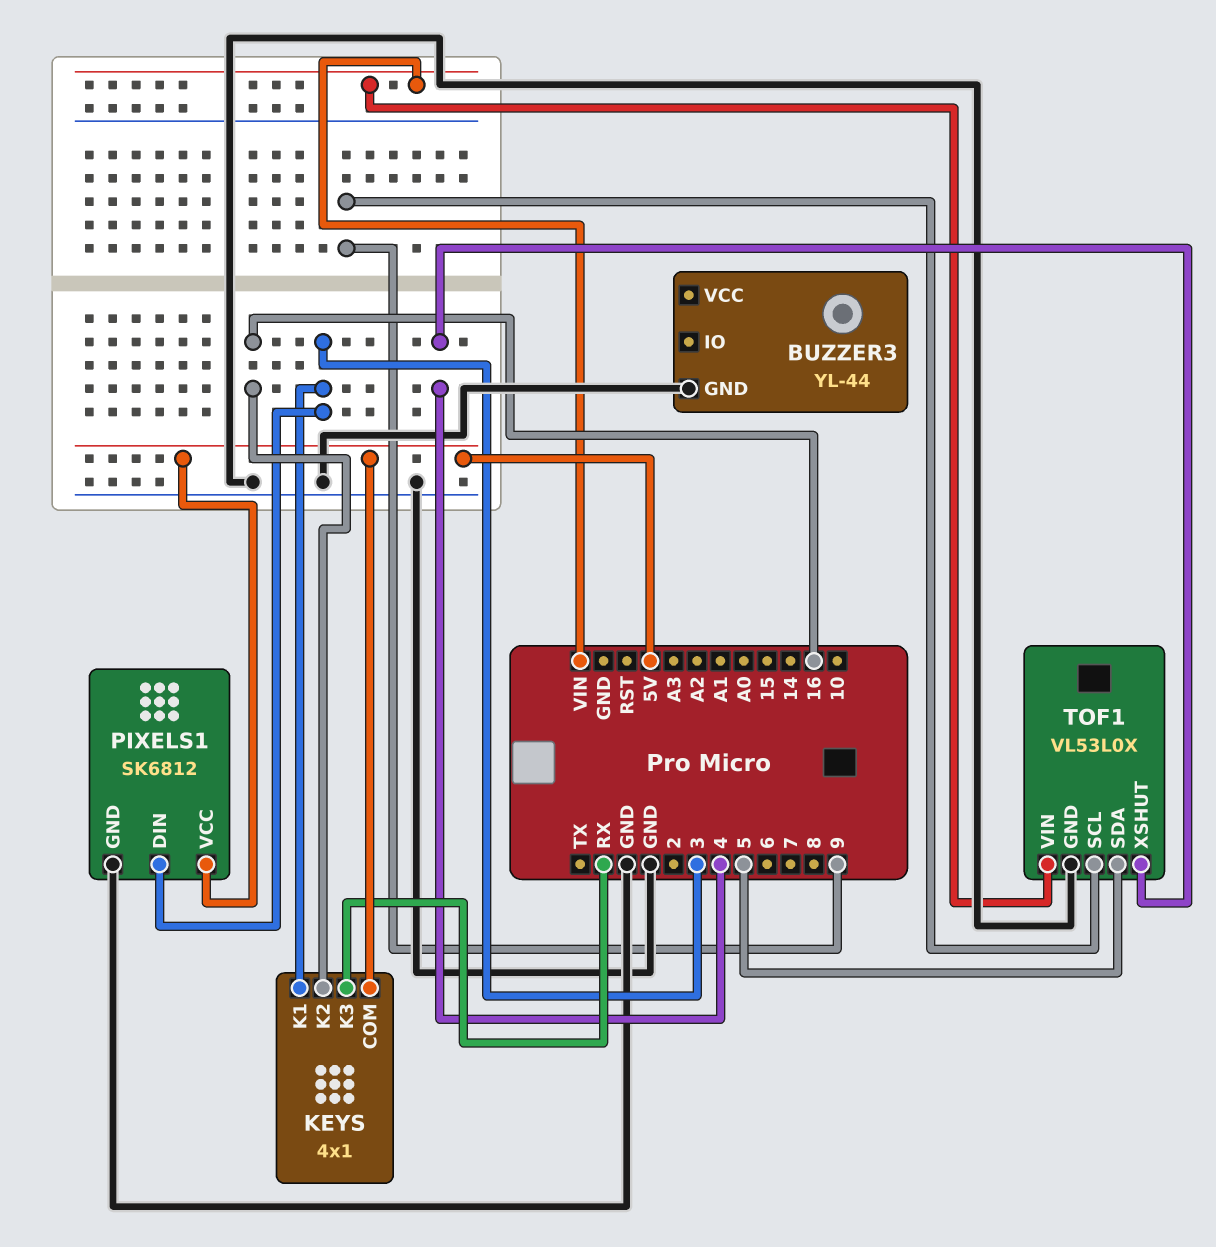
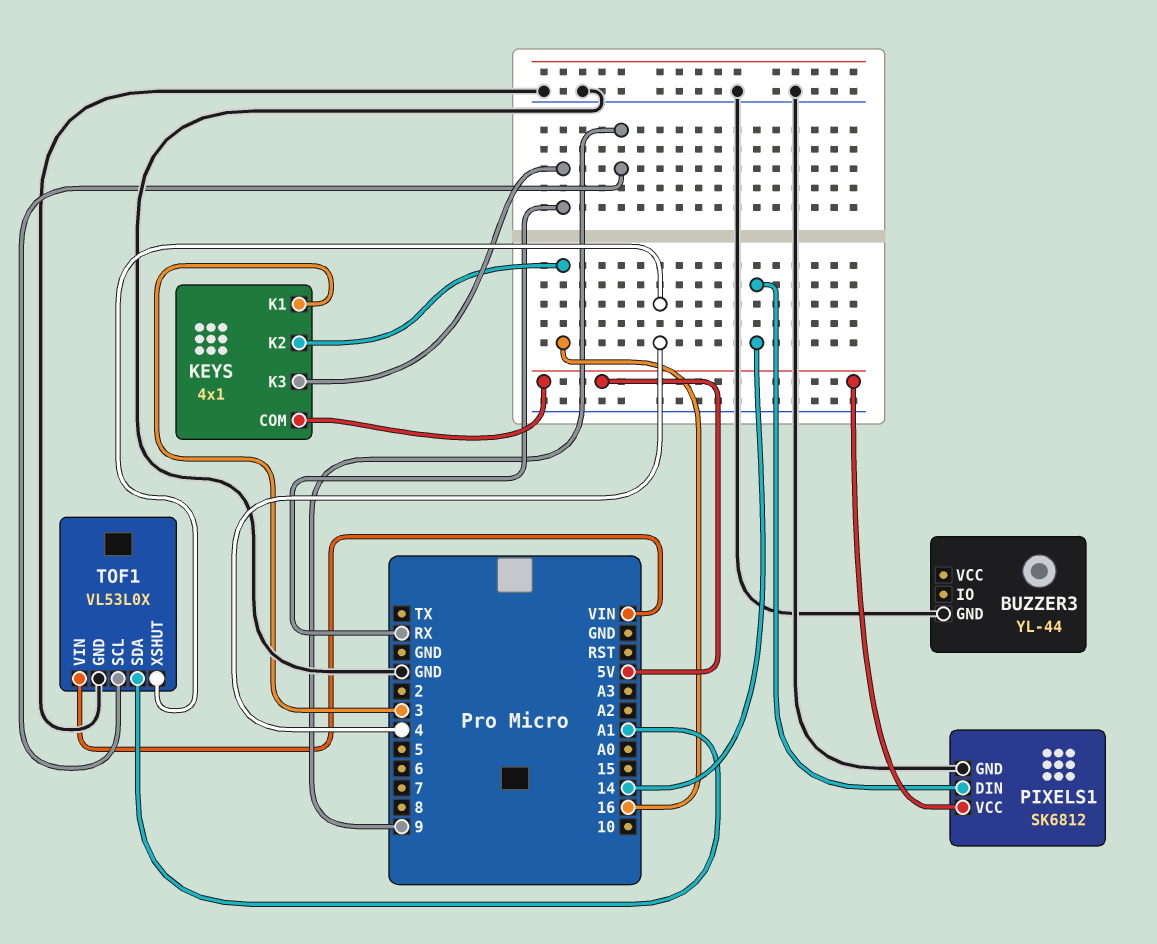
PIXELS1 pin DIN: 3 -> 14
TOF1 pin SDA: 5 -> A1

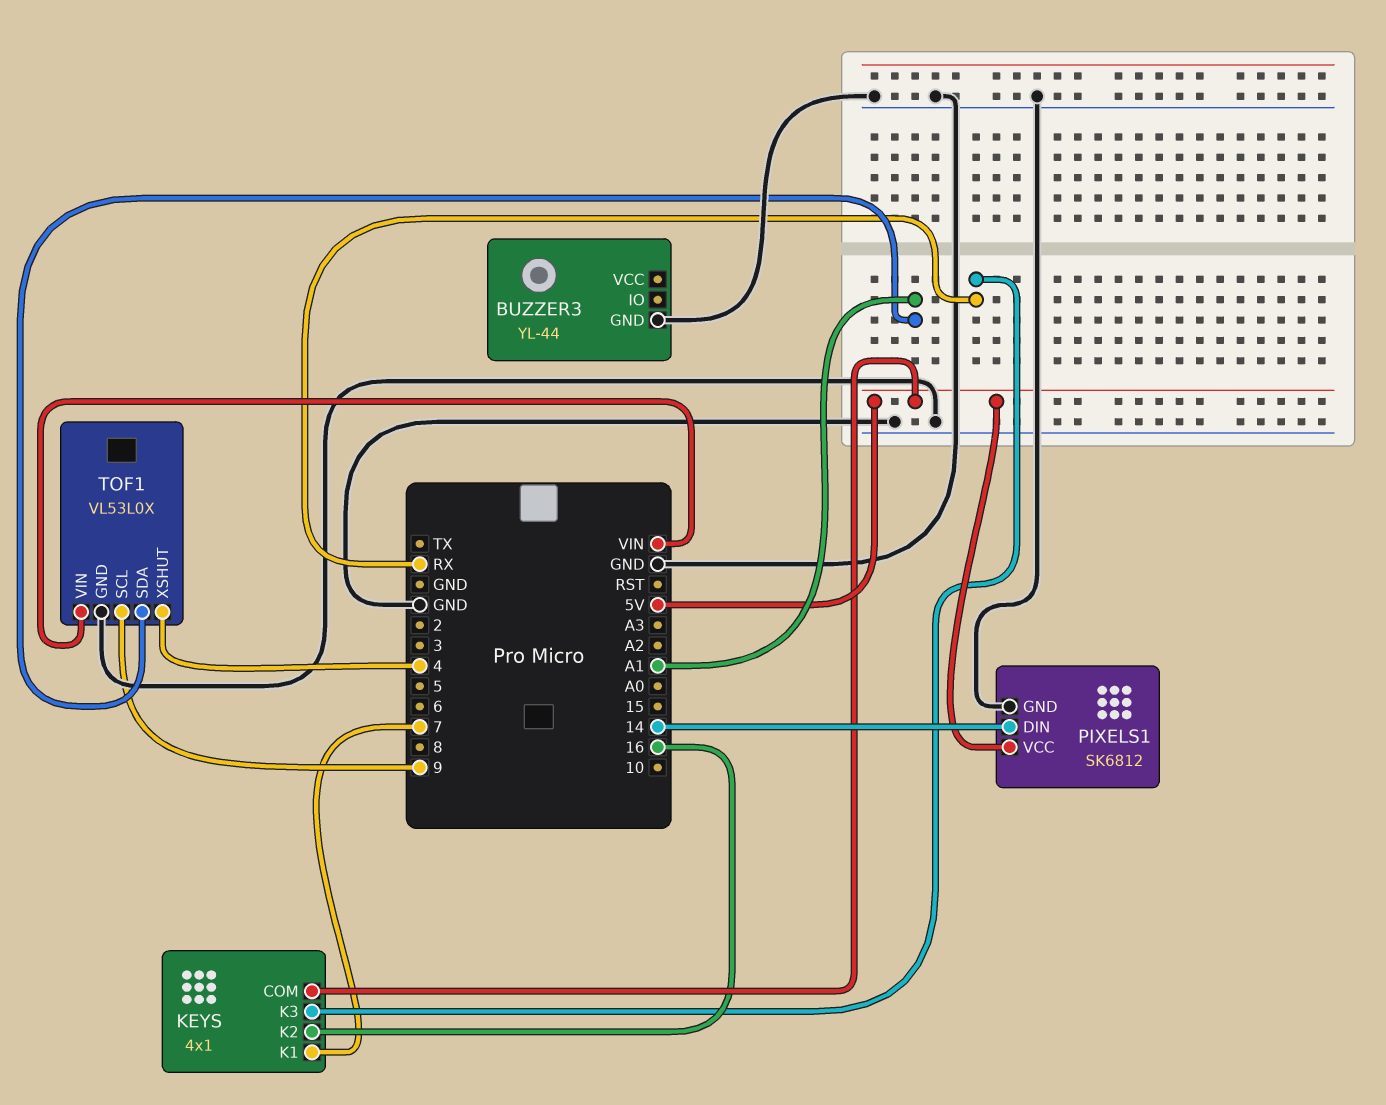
KEYS pin K1: 3 -> 7

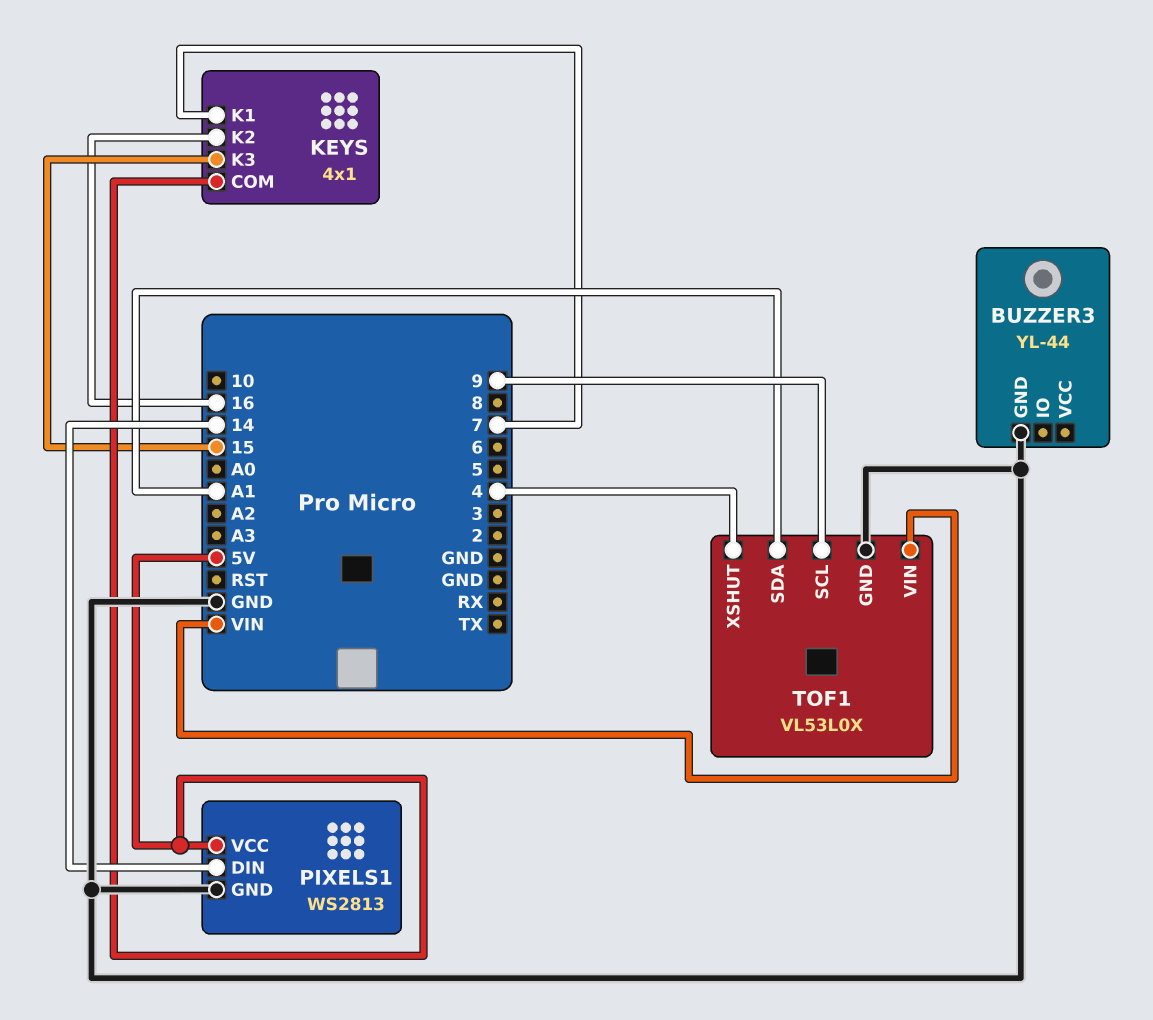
KEYS pin K3: RX -> 15
PIXELS1: SK6812 -> WS2813

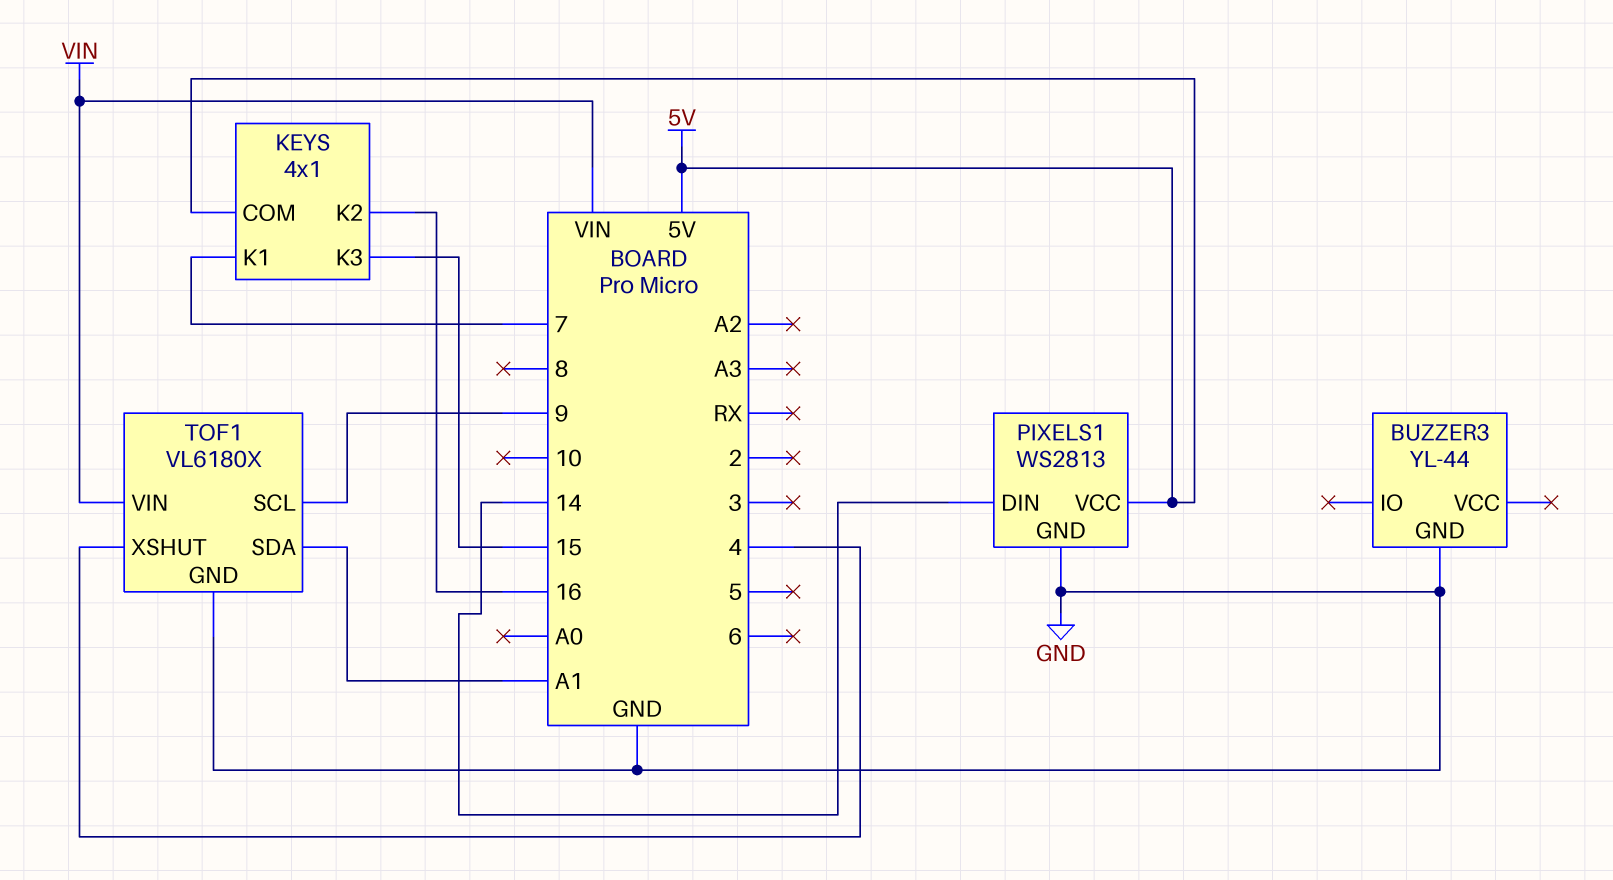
TOF1: VL53L0X -> VL6180X

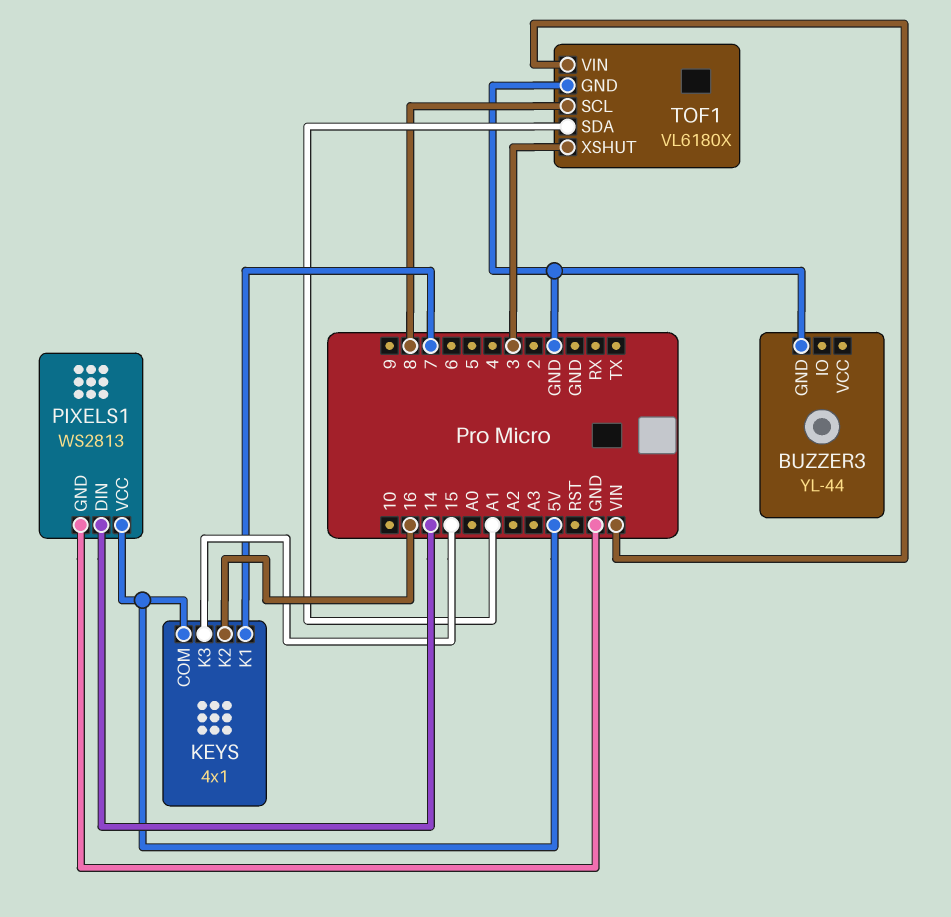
TOF1 pin SCL: 9 -> 8
TOF1 pin XSHUT: 4 -> 3

